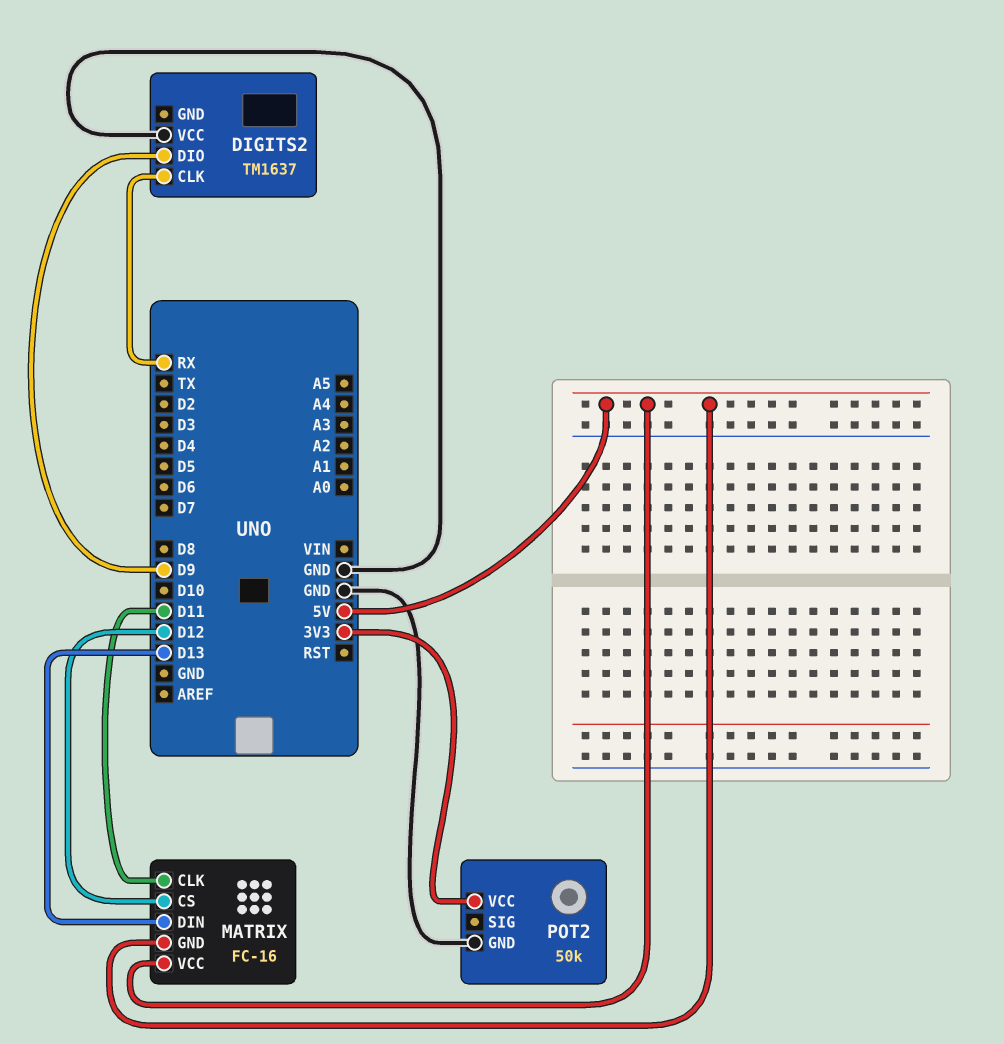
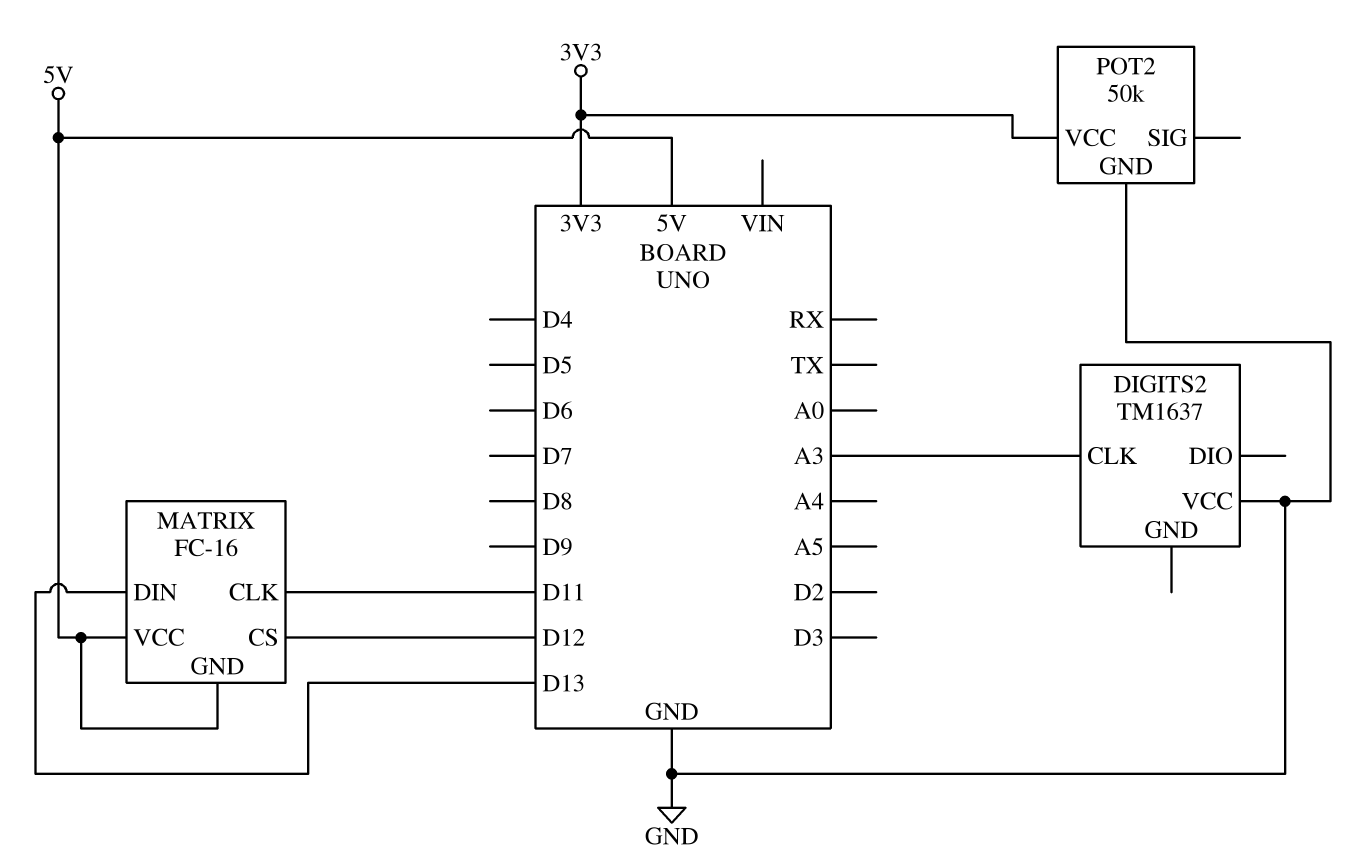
DIGITS2 pin CLK: RX -> A3
DIGITS2 pin DIO: D9 -> none

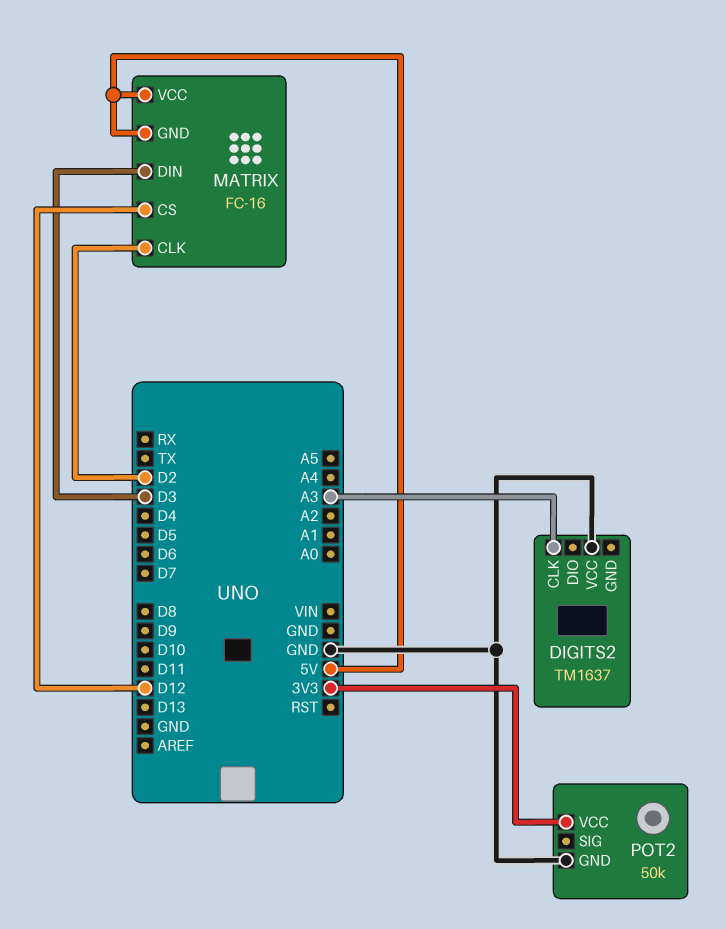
MATRIX pin CLK: D11 -> D2
MATRIX pin DIN: D13 -> D3

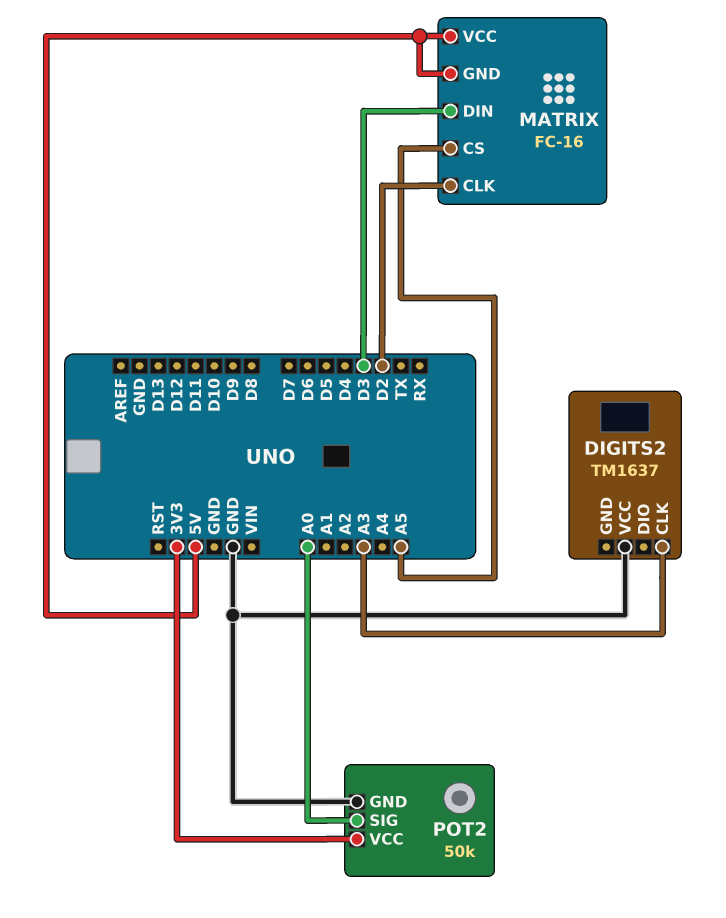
MATRIX pin CS: D12 -> A5
POT2 pin SIG: none -> A0

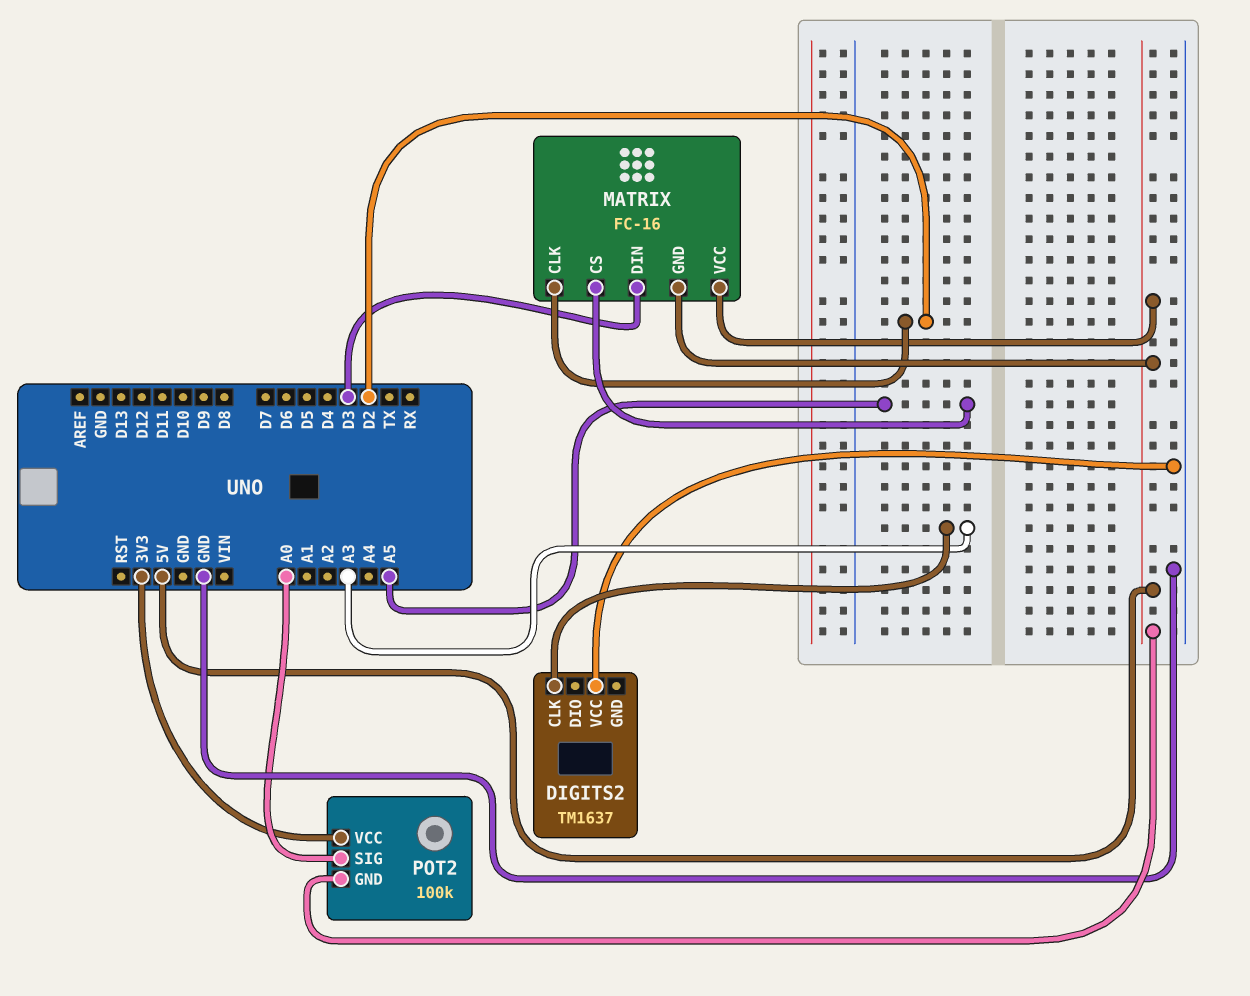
POT2: 50k -> 100k
POT2 pin GND: GND -> 5V

